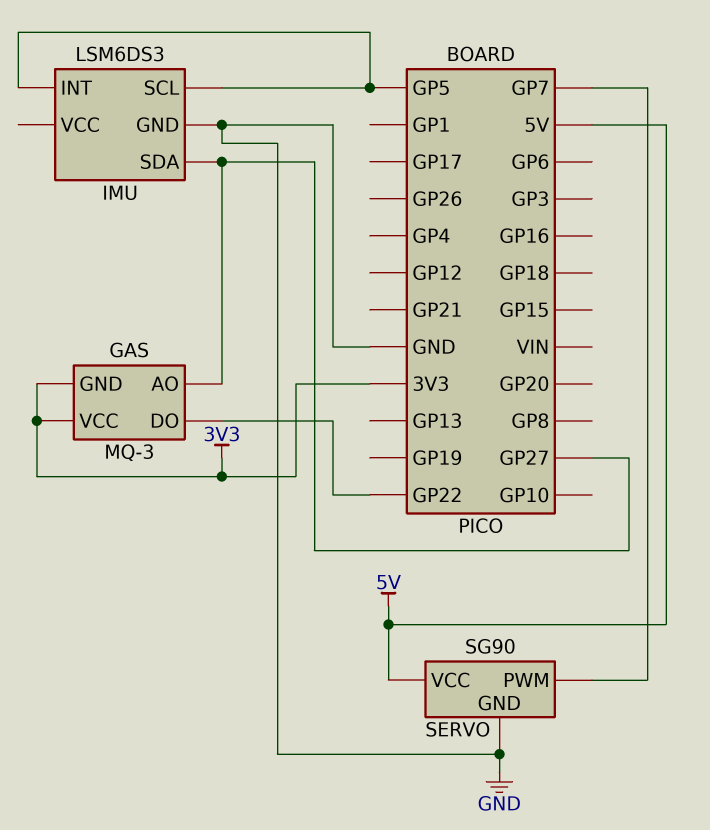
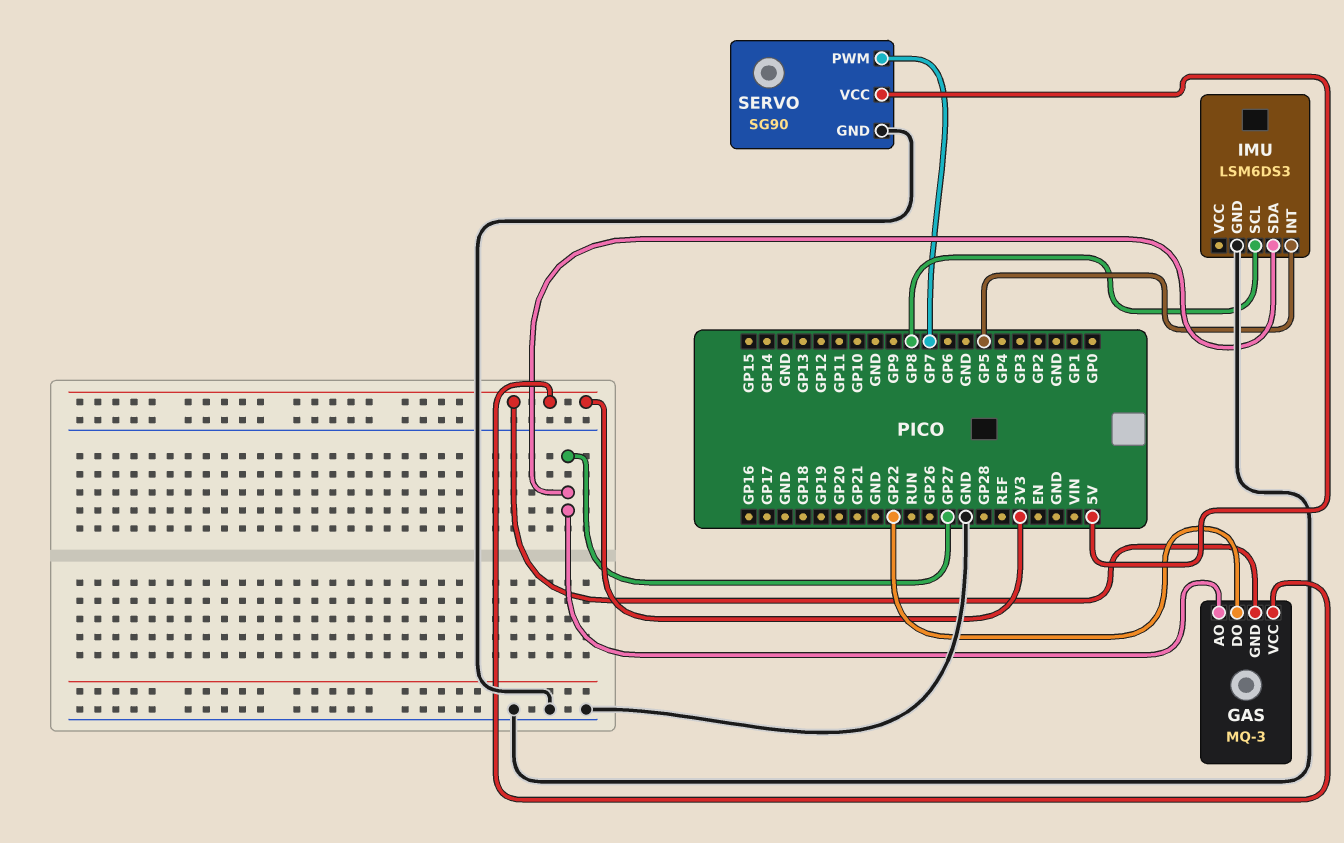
IMU pin SCL: GP5 -> GP8

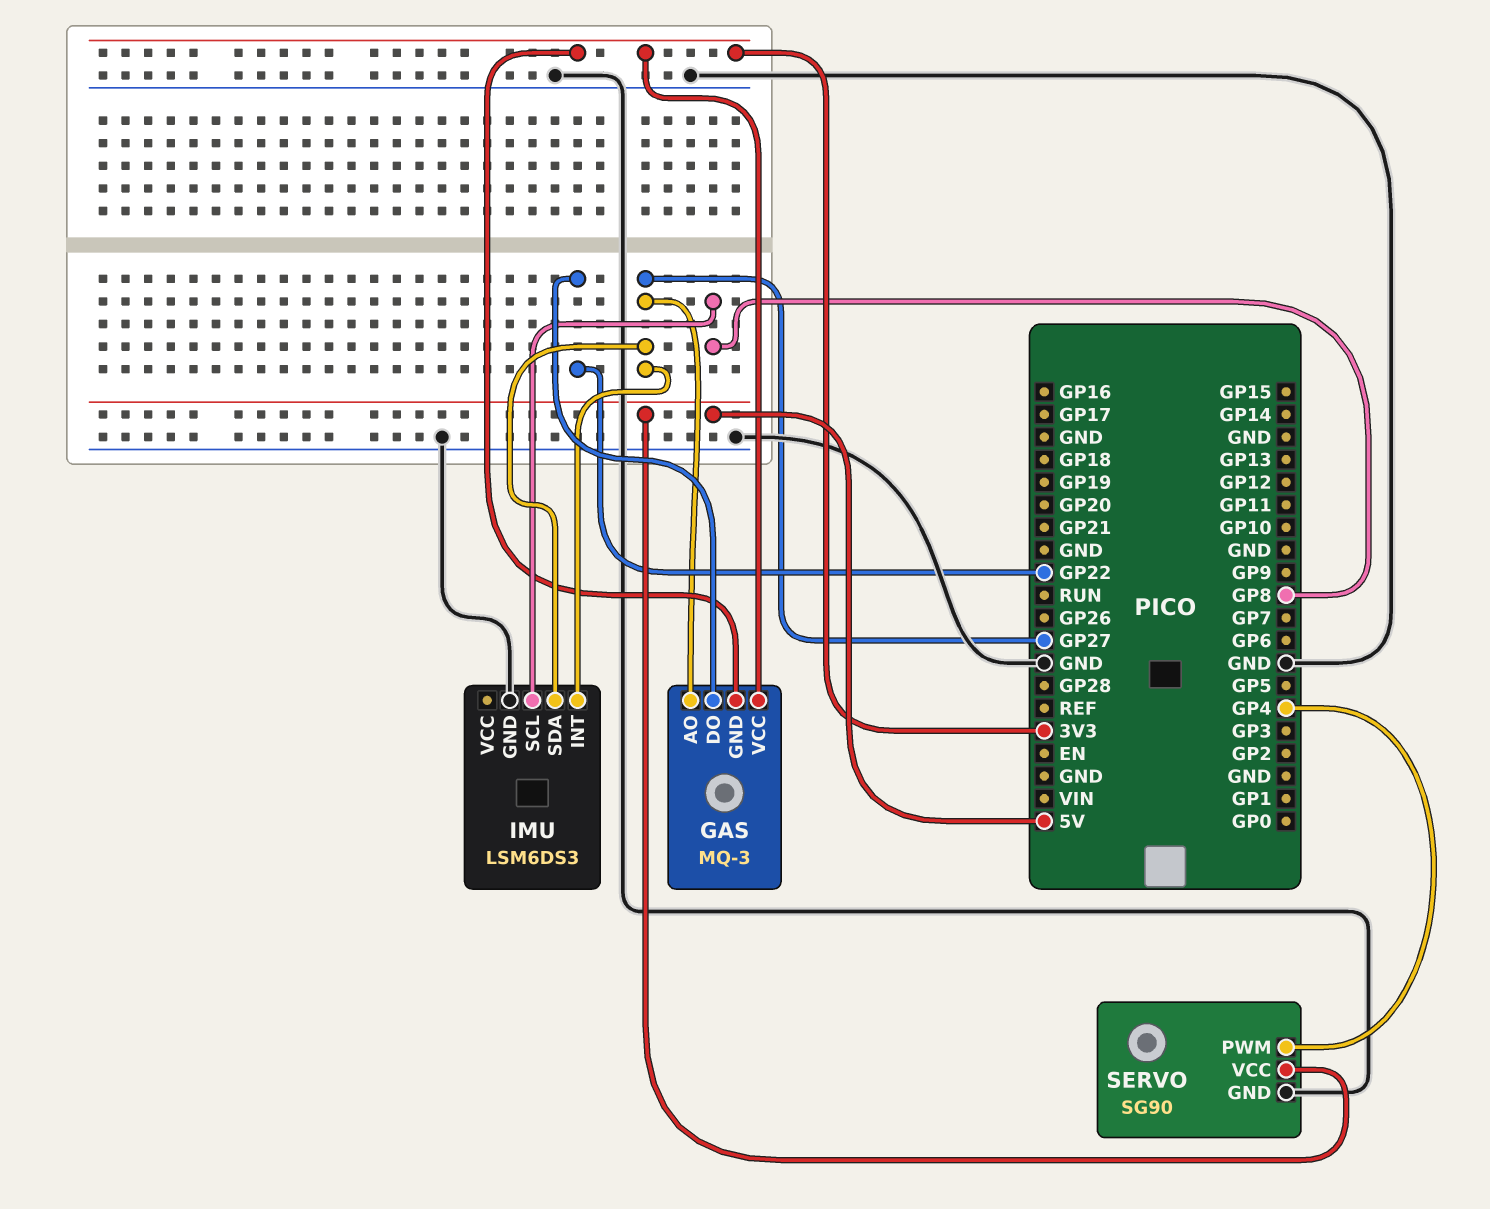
IMU pin INT: GP5 -> GP27
SERVO pin PWM: GP7 -> GP4

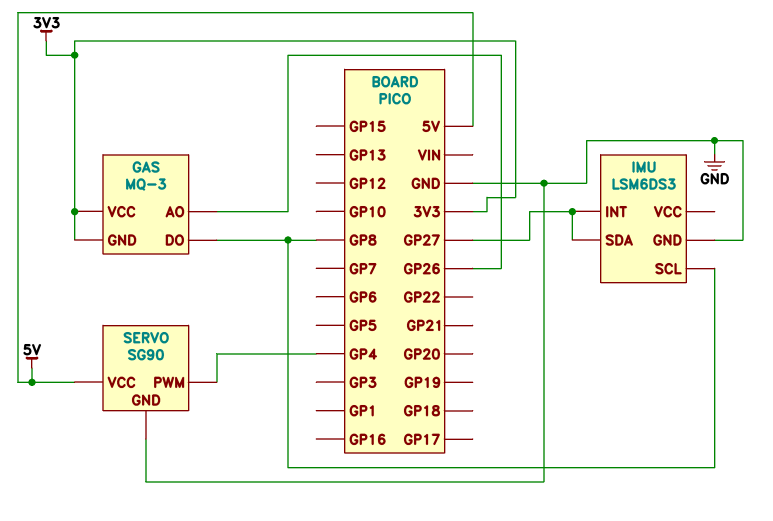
GAS pin AO: GP27 -> GP26
GAS pin DO: GP22 -> GP8

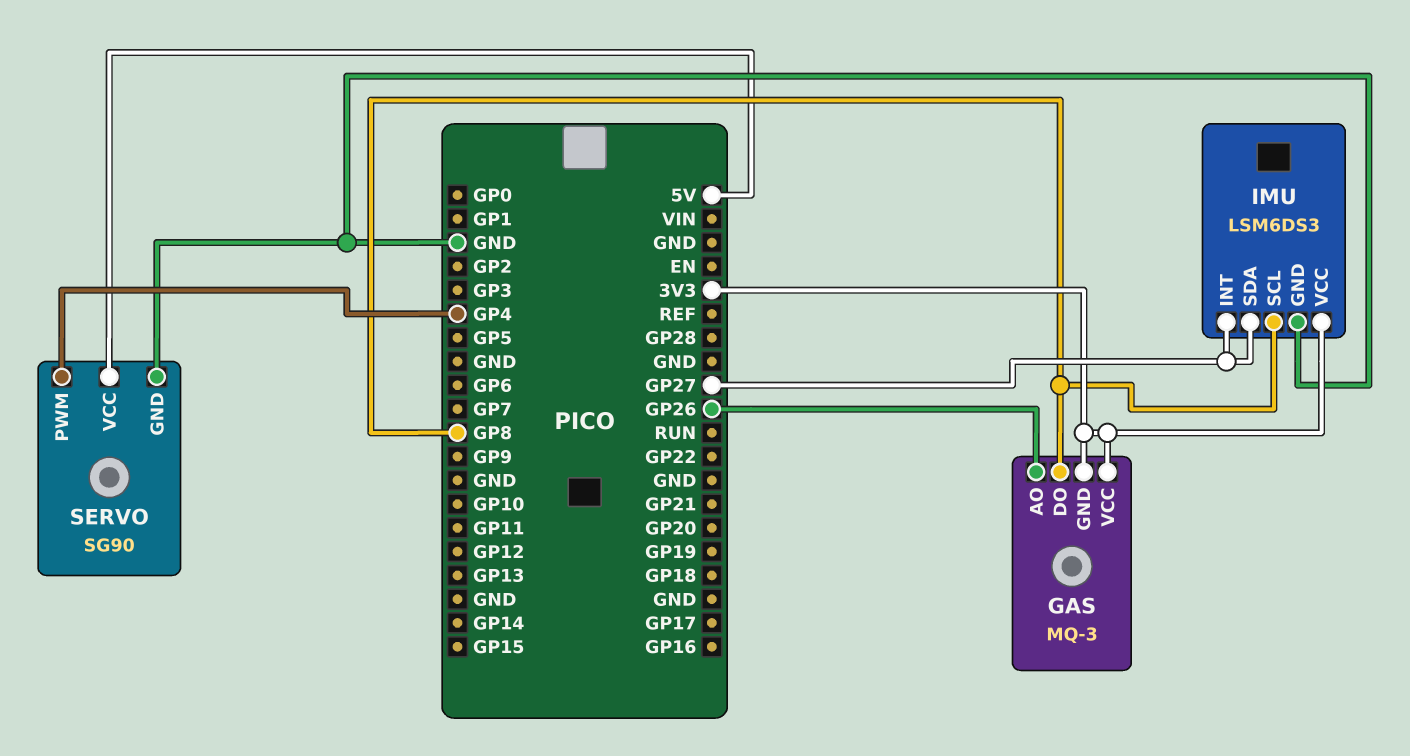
IMU pin VCC: none -> 3V3

